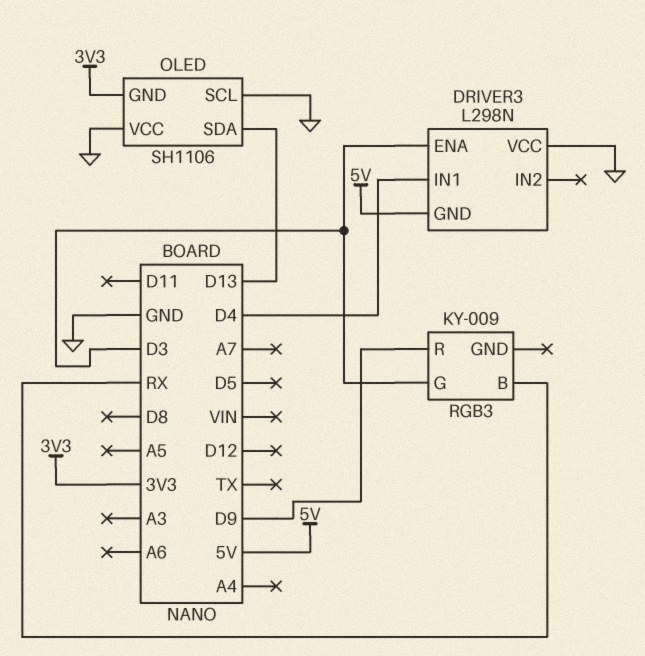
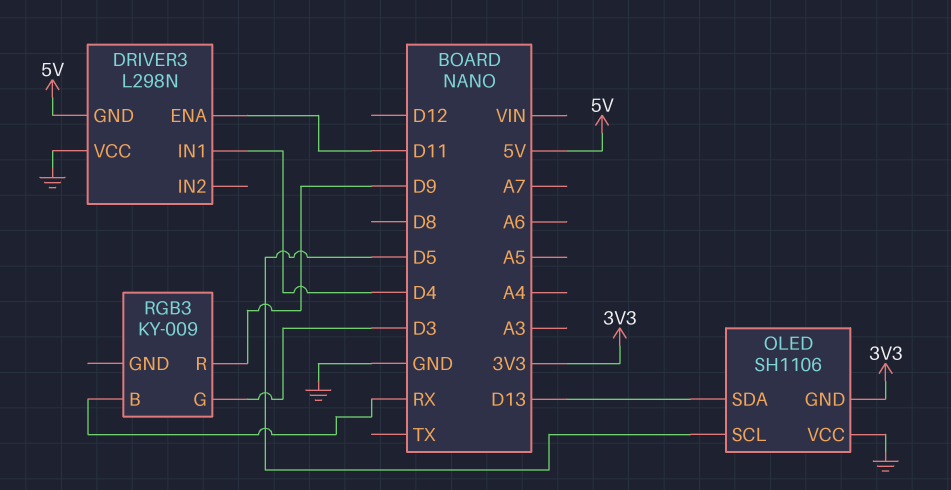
DRIVER3 pin ENA: D3 -> D11
OLED pin SCL: GND -> D5

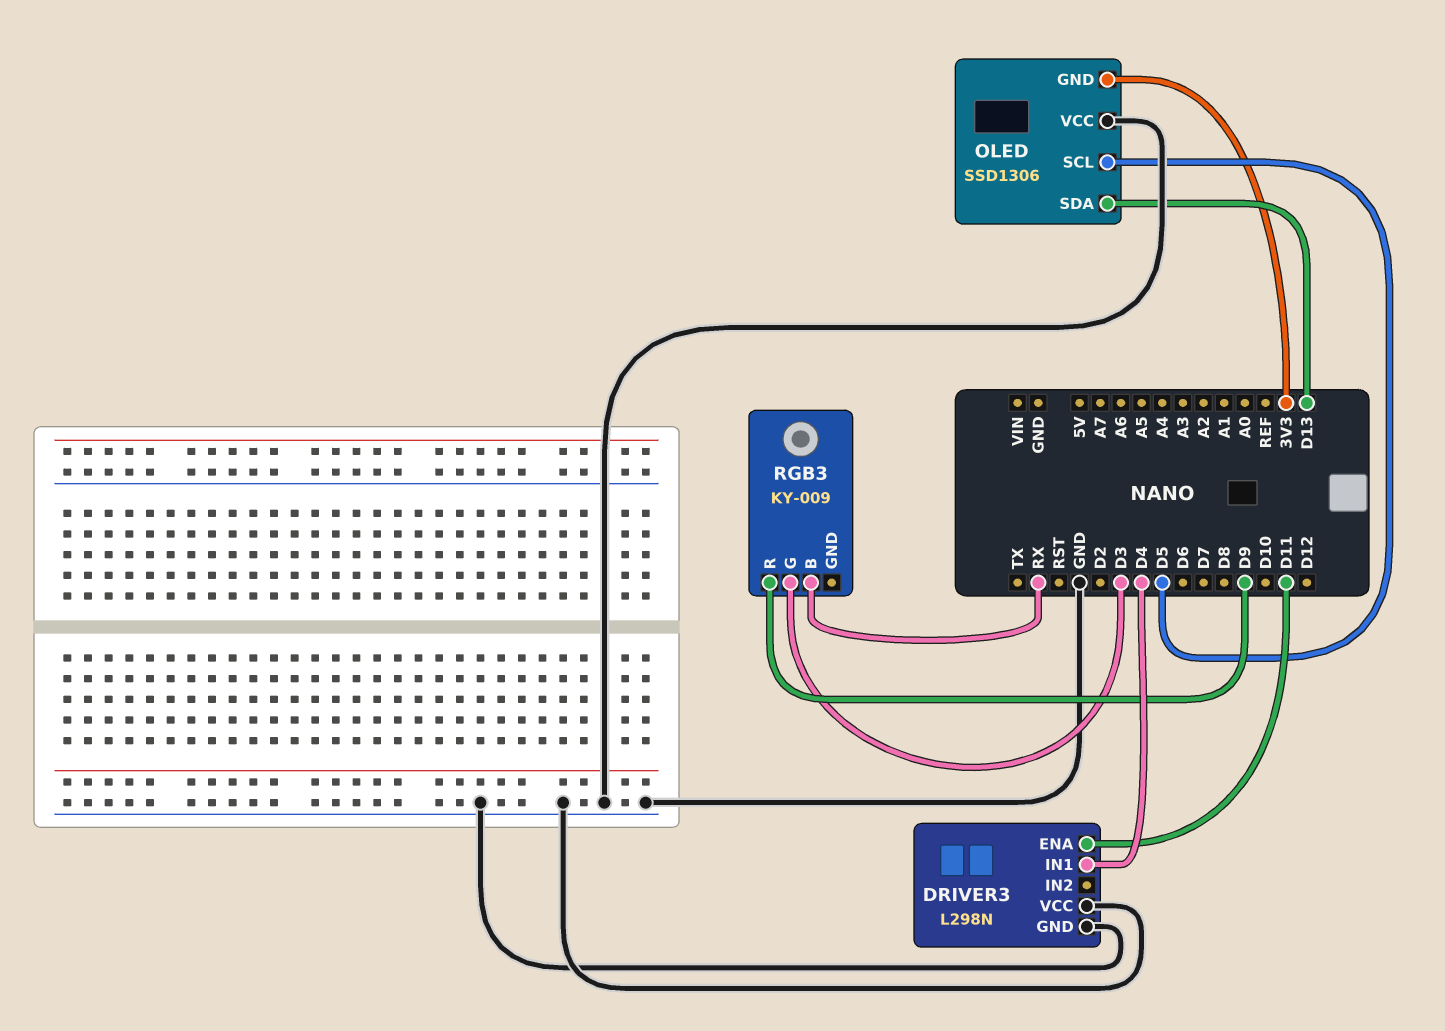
DRIVER3 pin GND: 5V -> GND
OLED: SH1106 -> SSD1306

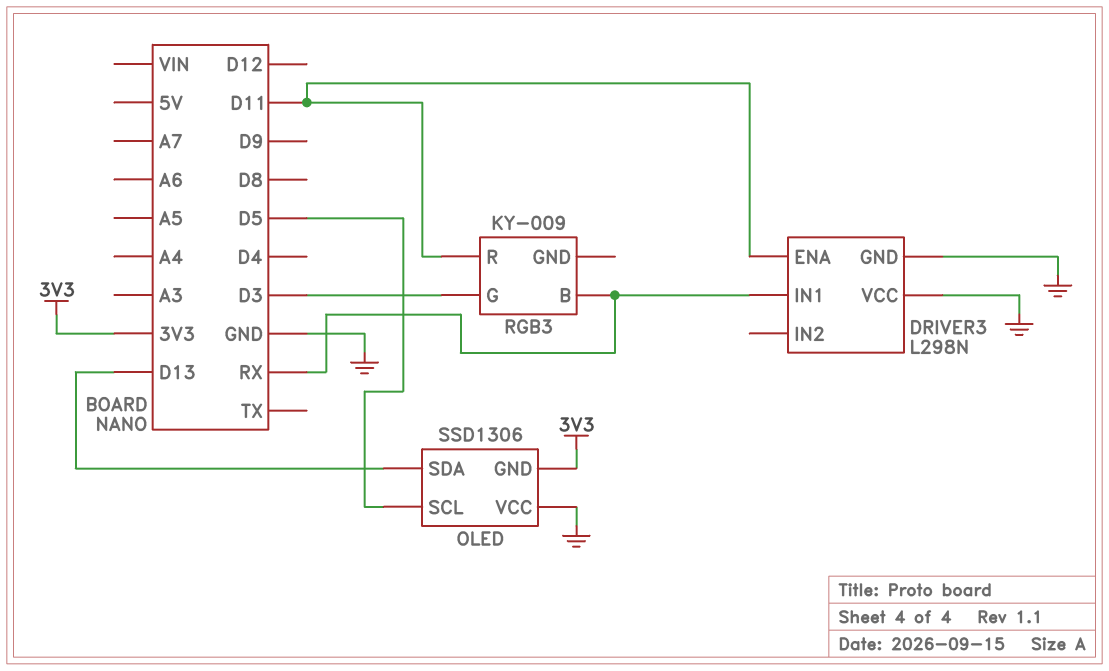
DRIVER3 pin IN1: D4 -> RX
RGB3 pin R: D9 -> D11

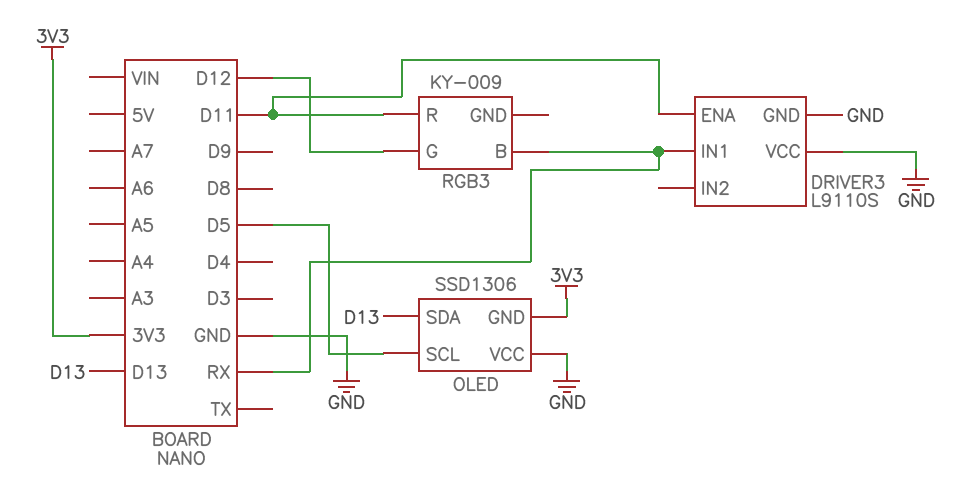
DRIVER3: L298N -> L9110S
RGB3 pin G: D3 -> D12

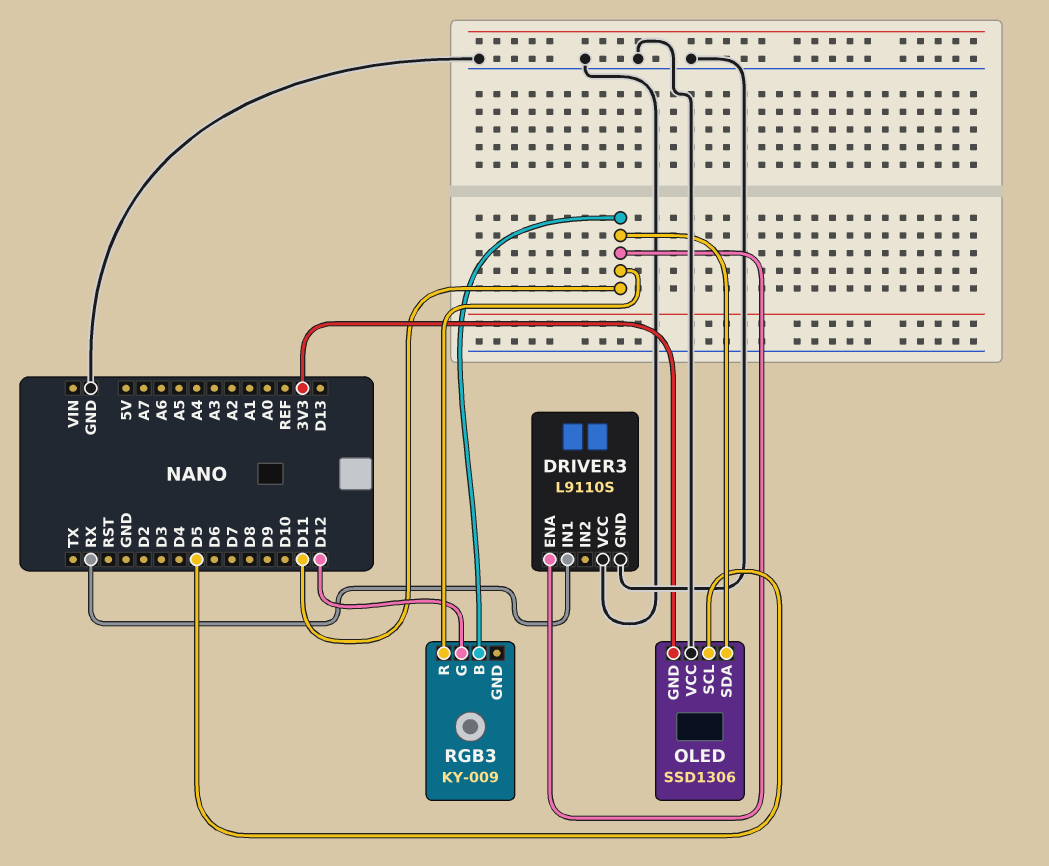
OLED pin SDA: D13 -> D11
RGB3 pin B: RX -> D11

